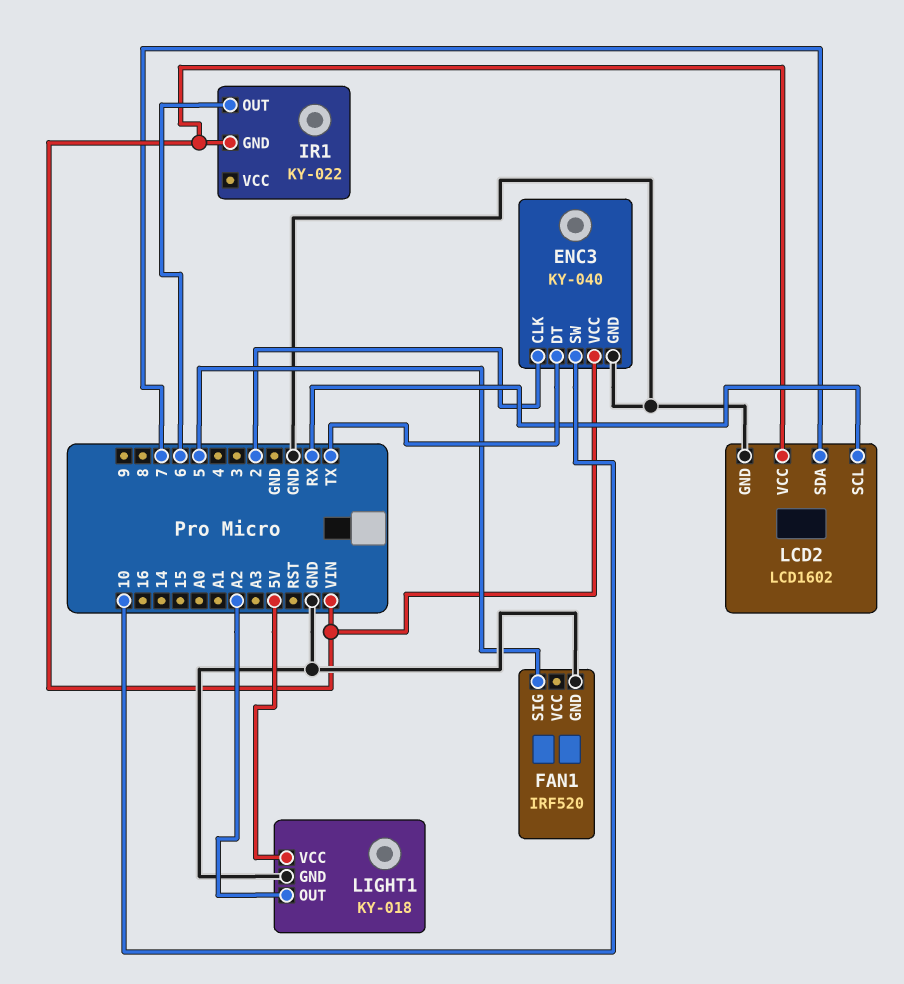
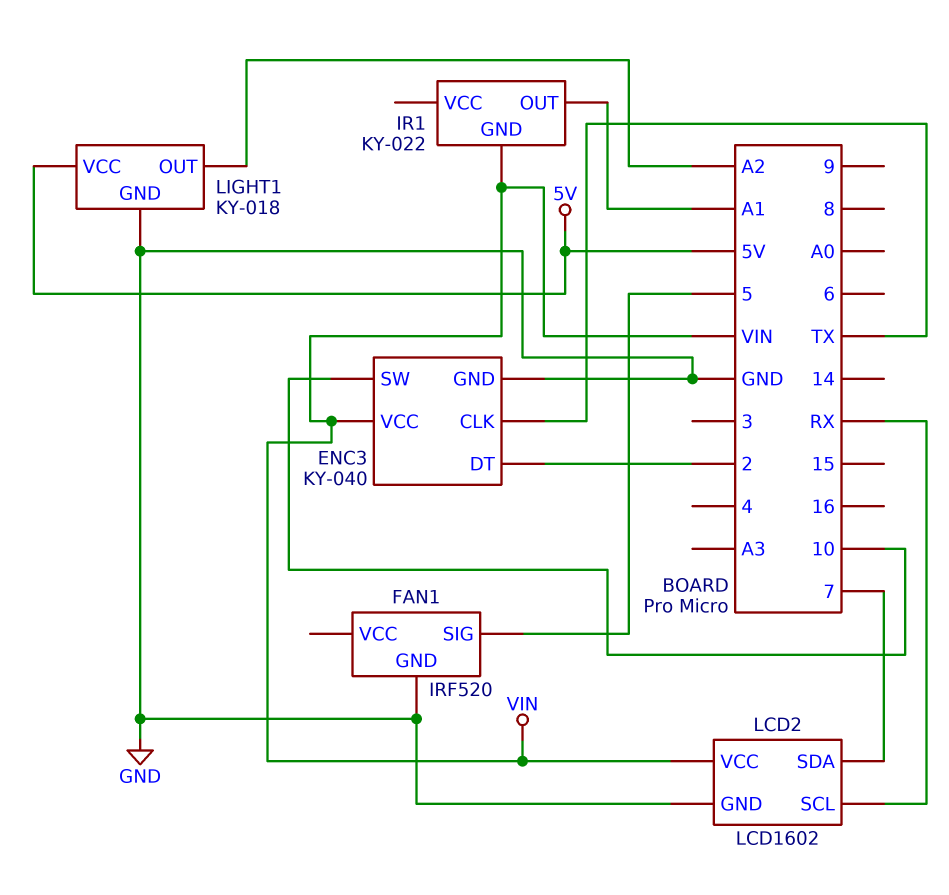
ENC3 pin CLK: 2 -> TX
ENC3 pin DT: TX -> 2
IR1 pin OUT: 6 -> A1

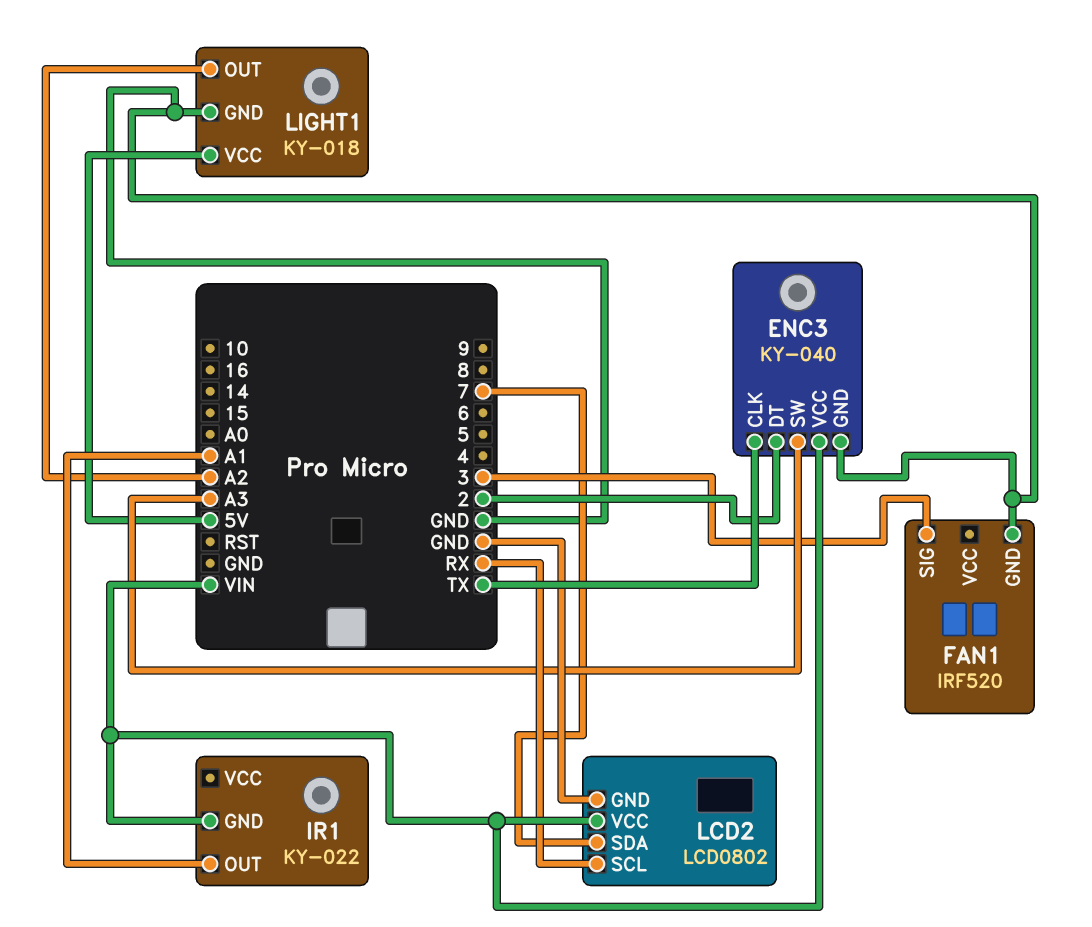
ENC3 pin SW: 10 -> A3
FAN1 pin SIG: 5 -> 3
LCD2: LCD1602 -> LCD0802

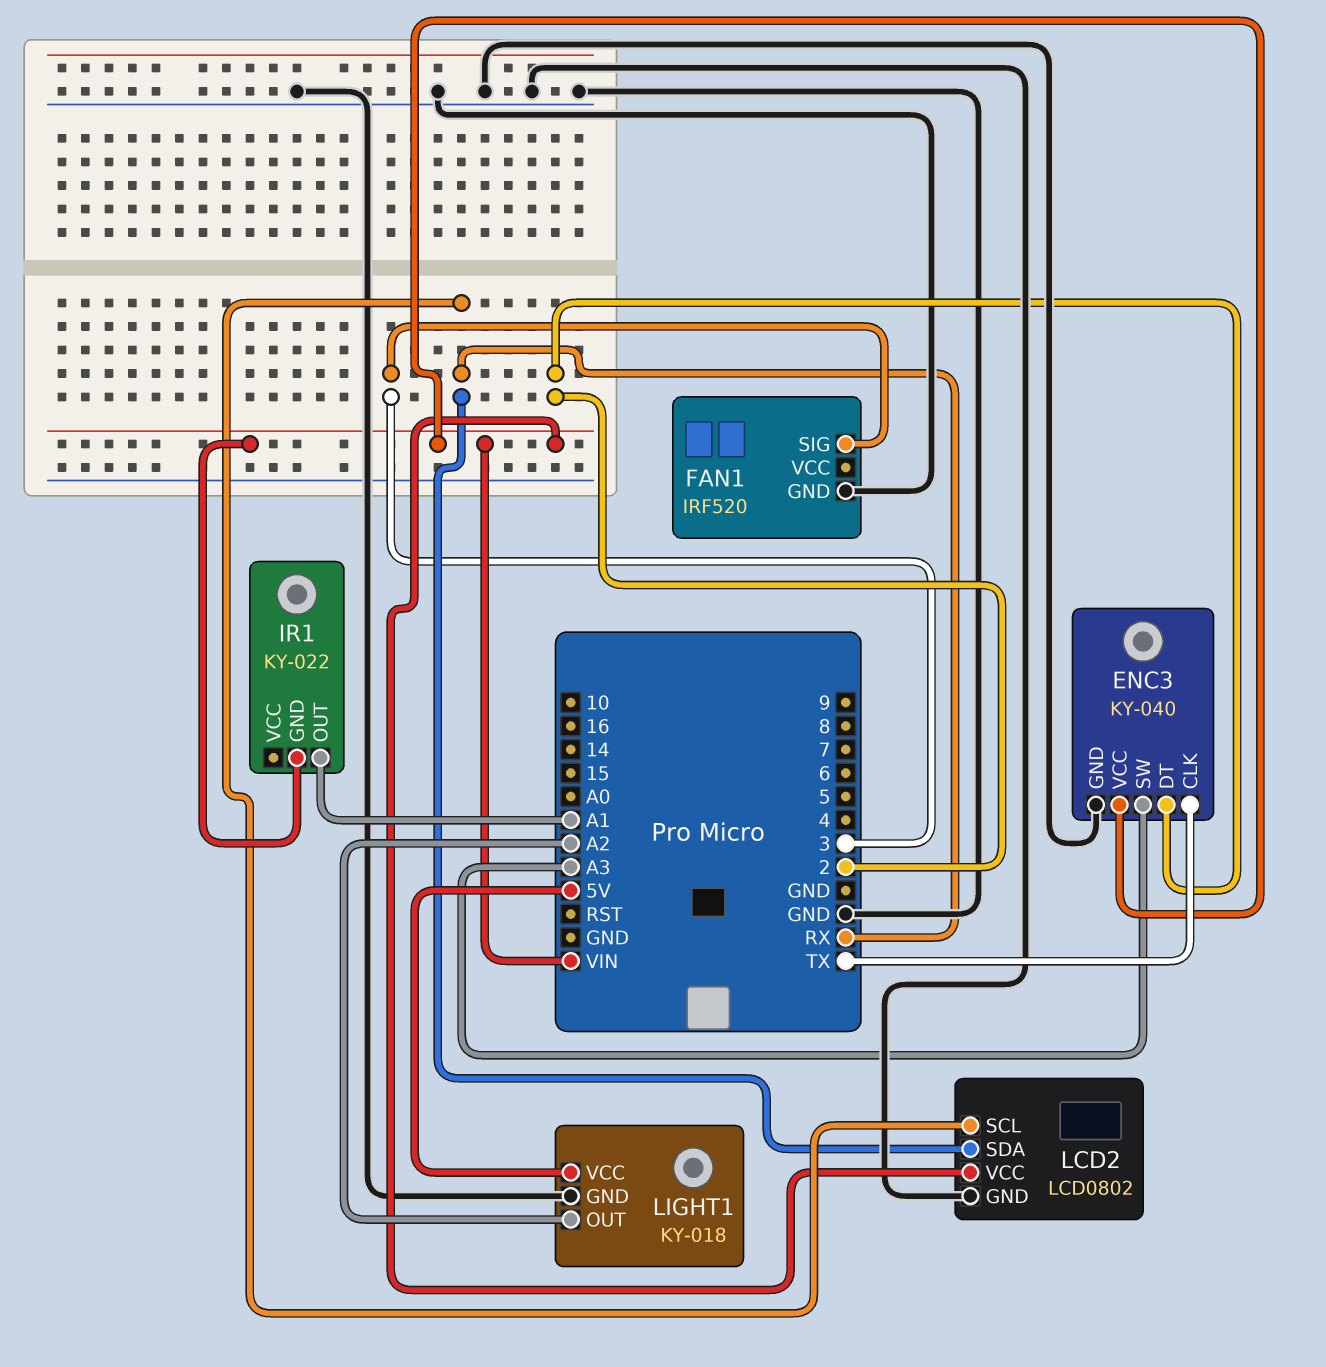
LCD2 pin SDA: 7 -> RX

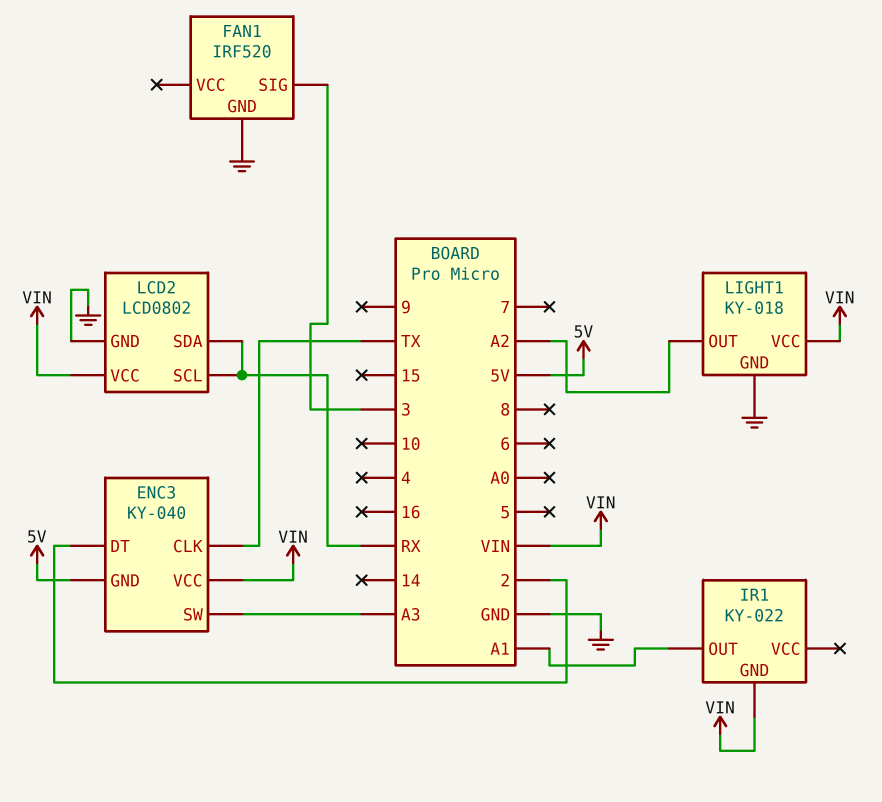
ENC3 pin GND: GND -> 5V
LIGHT1 pin VCC: 5V -> VIN

